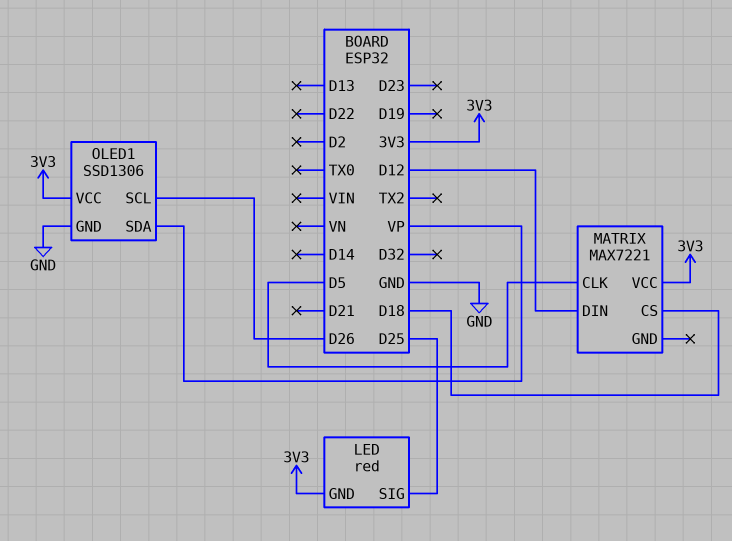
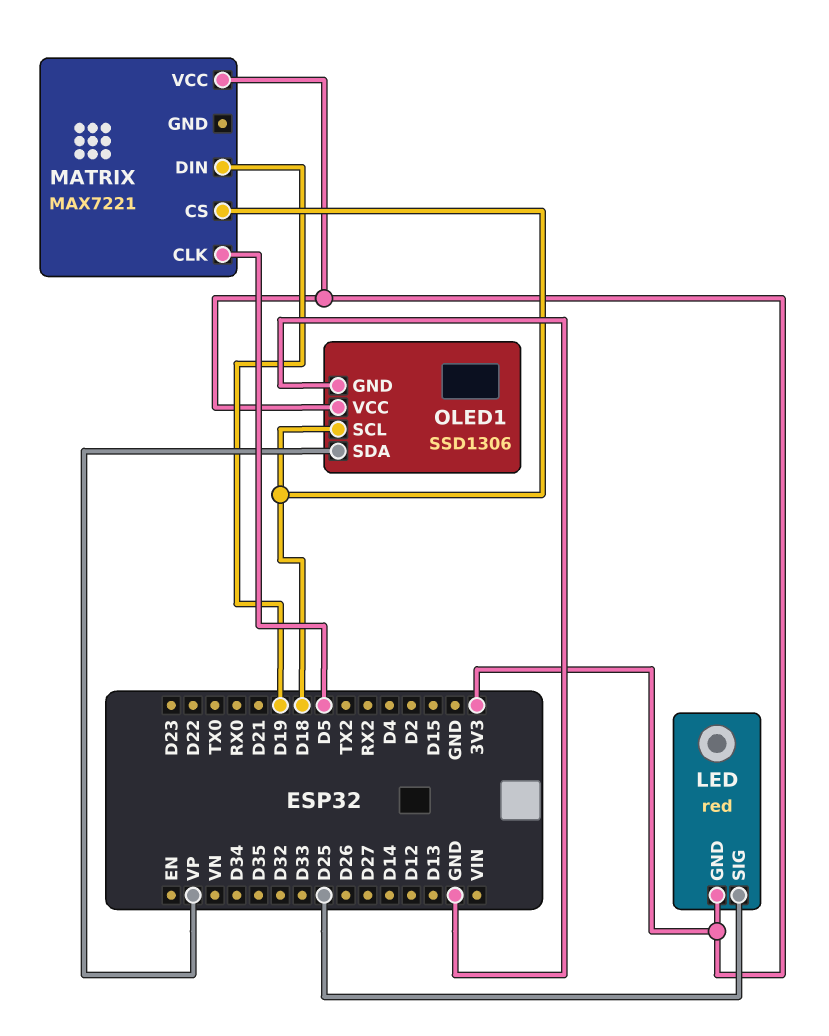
MATRIX pin DIN: D12 -> D19
OLED1 pin SCL: D26 -> D18

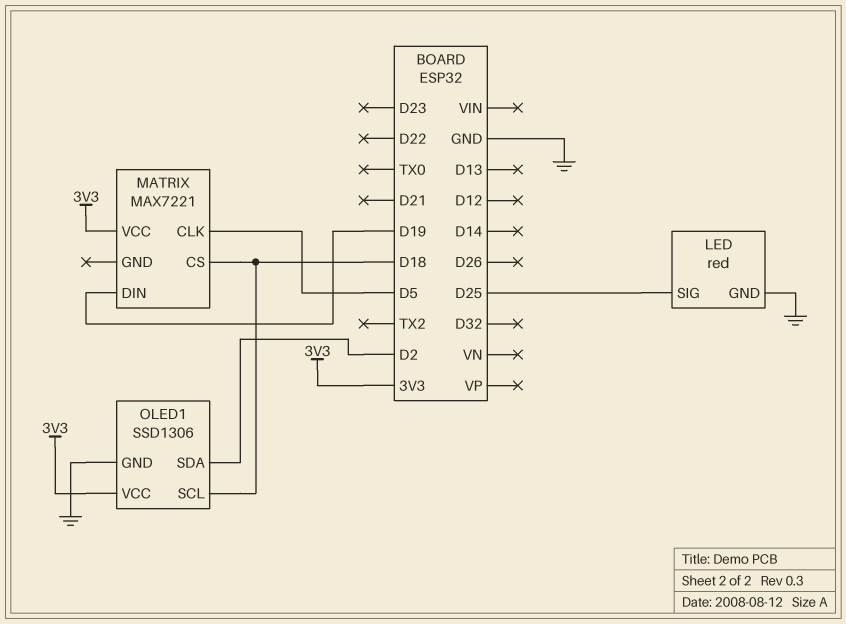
LED pin GND: 3V3 -> GND
OLED1 pin SDA: VP -> D2

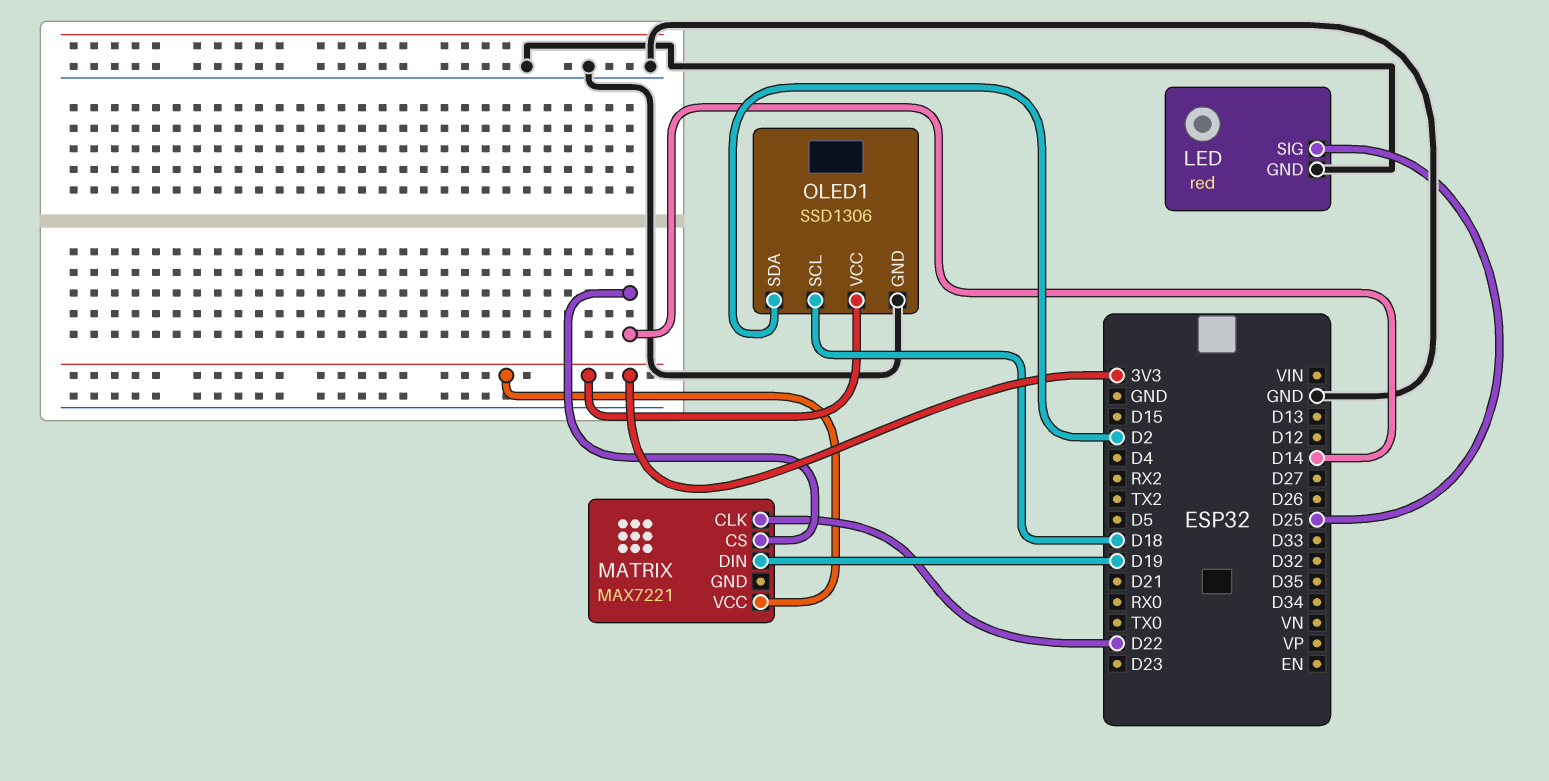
MATRIX pin CLK: D5 -> D22
MATRIX pin CS: D18 -> D14

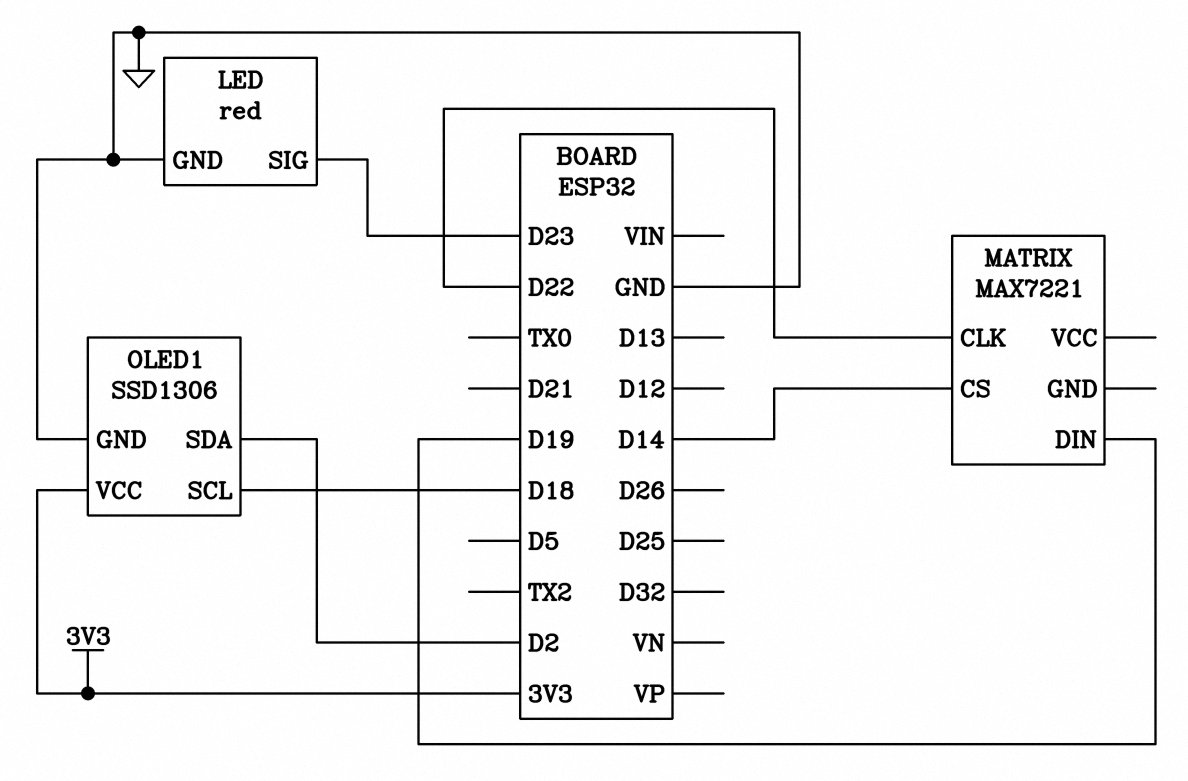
LED pin SIG: D25 -> D23
MATRIX pin VCC: 3V3 -> none

